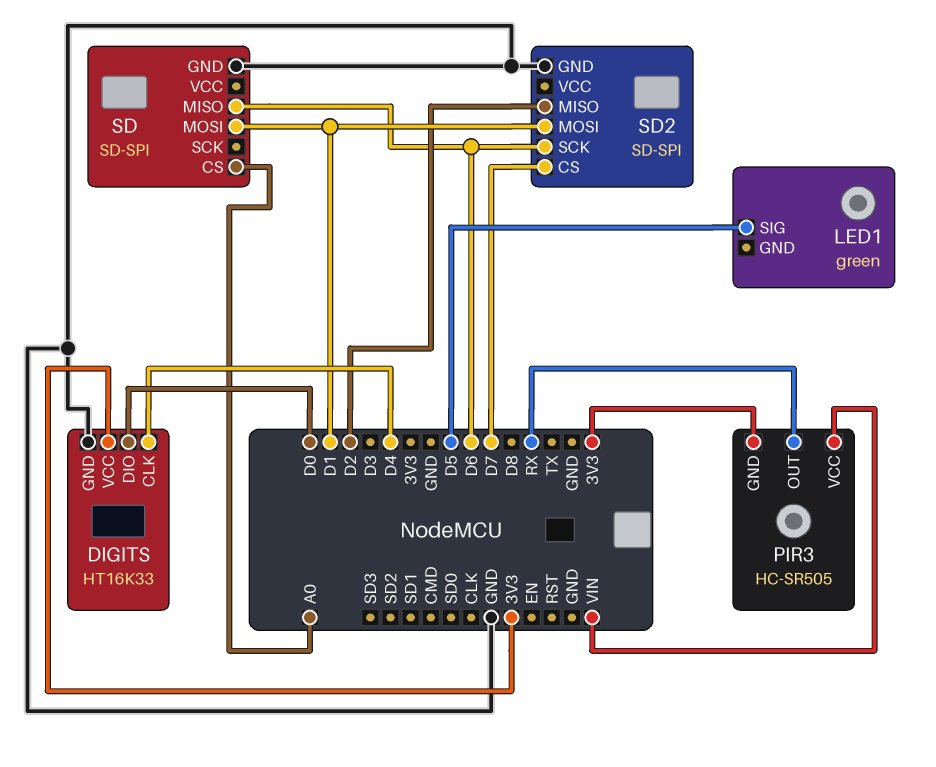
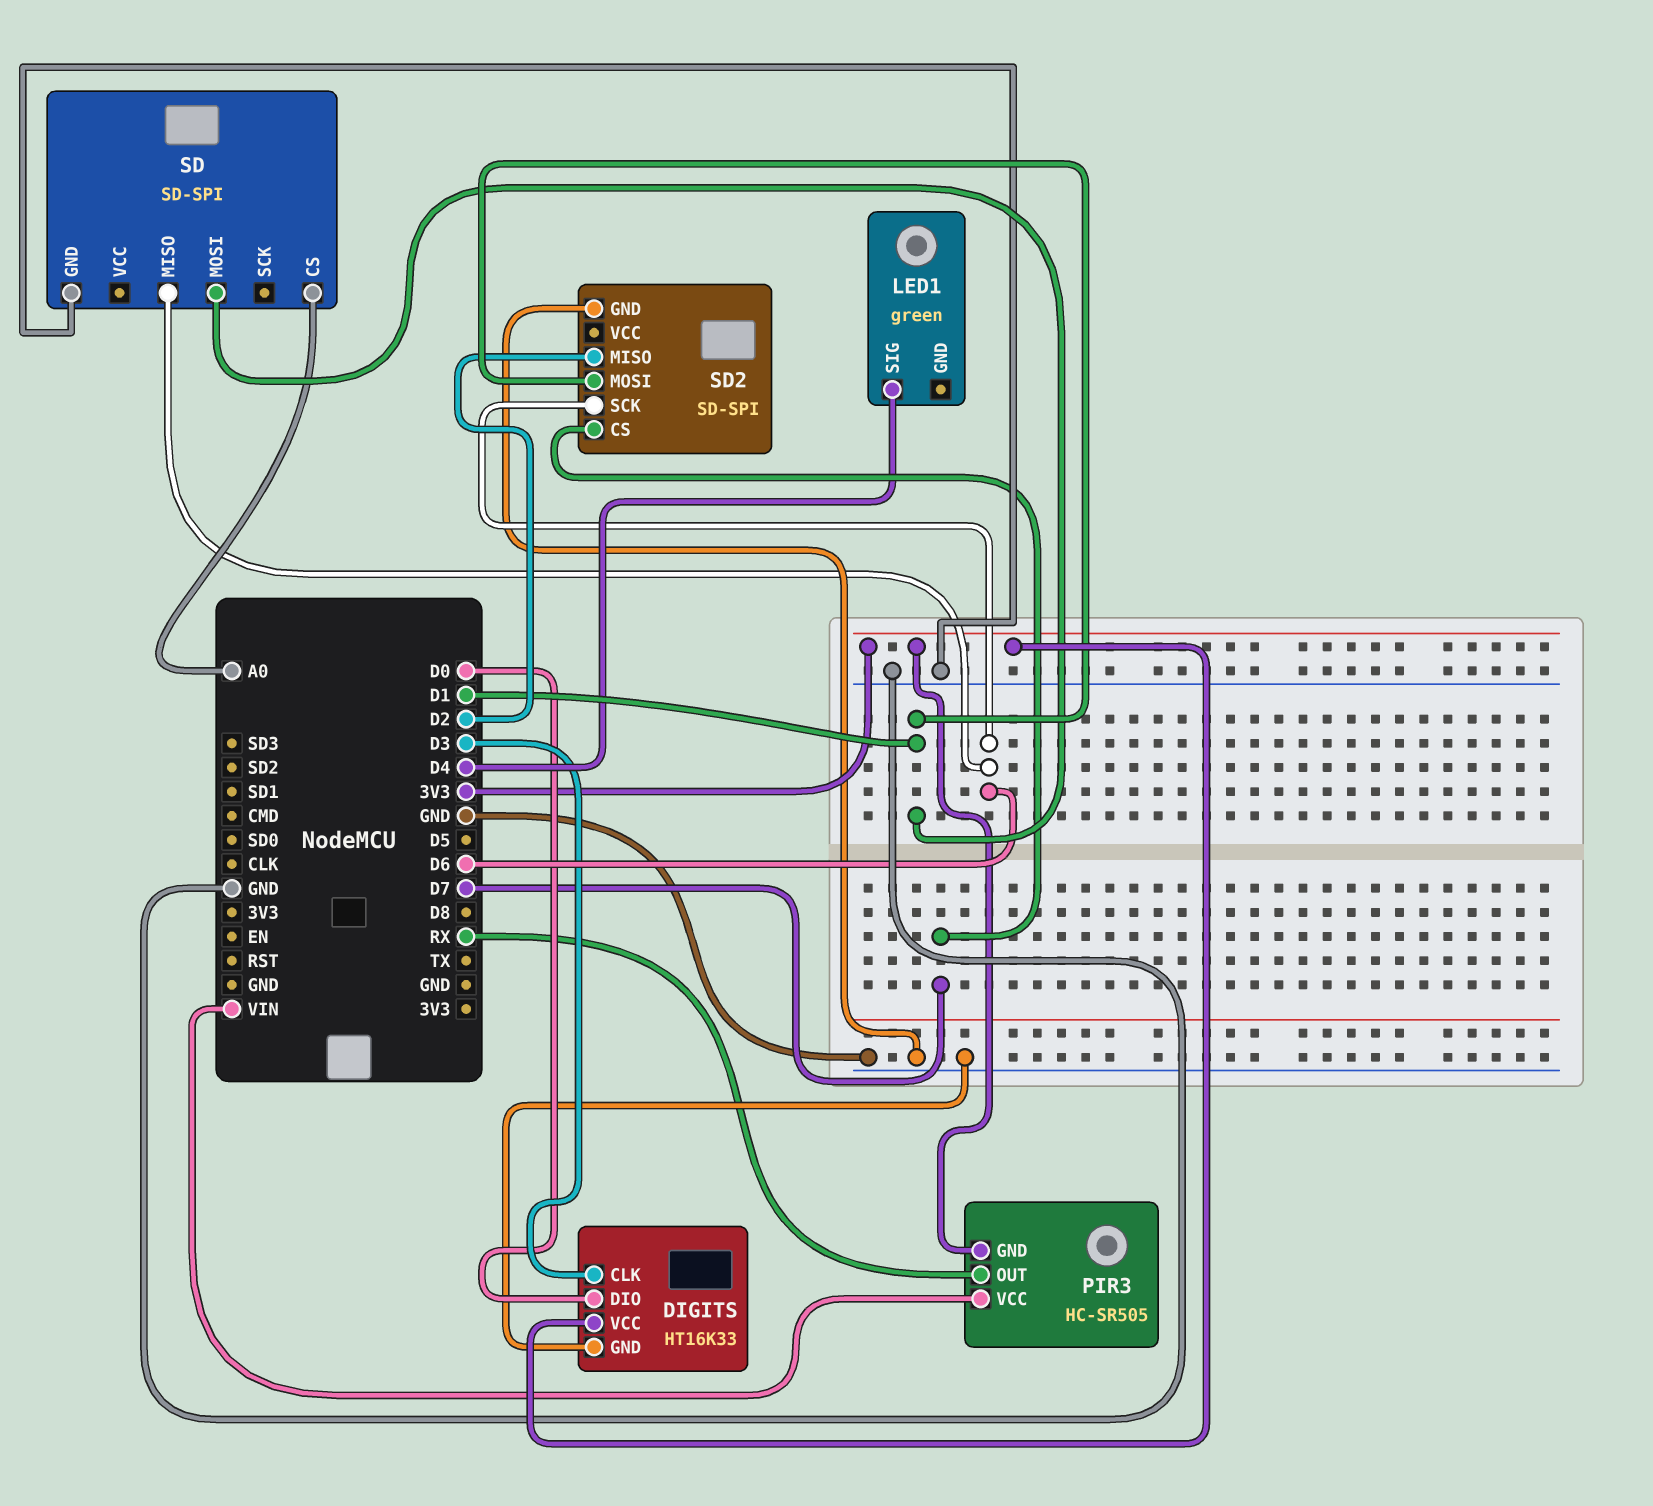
DIGITS pin CLK: D4 -> D3
LED1 pin SIG: D5 -> D4

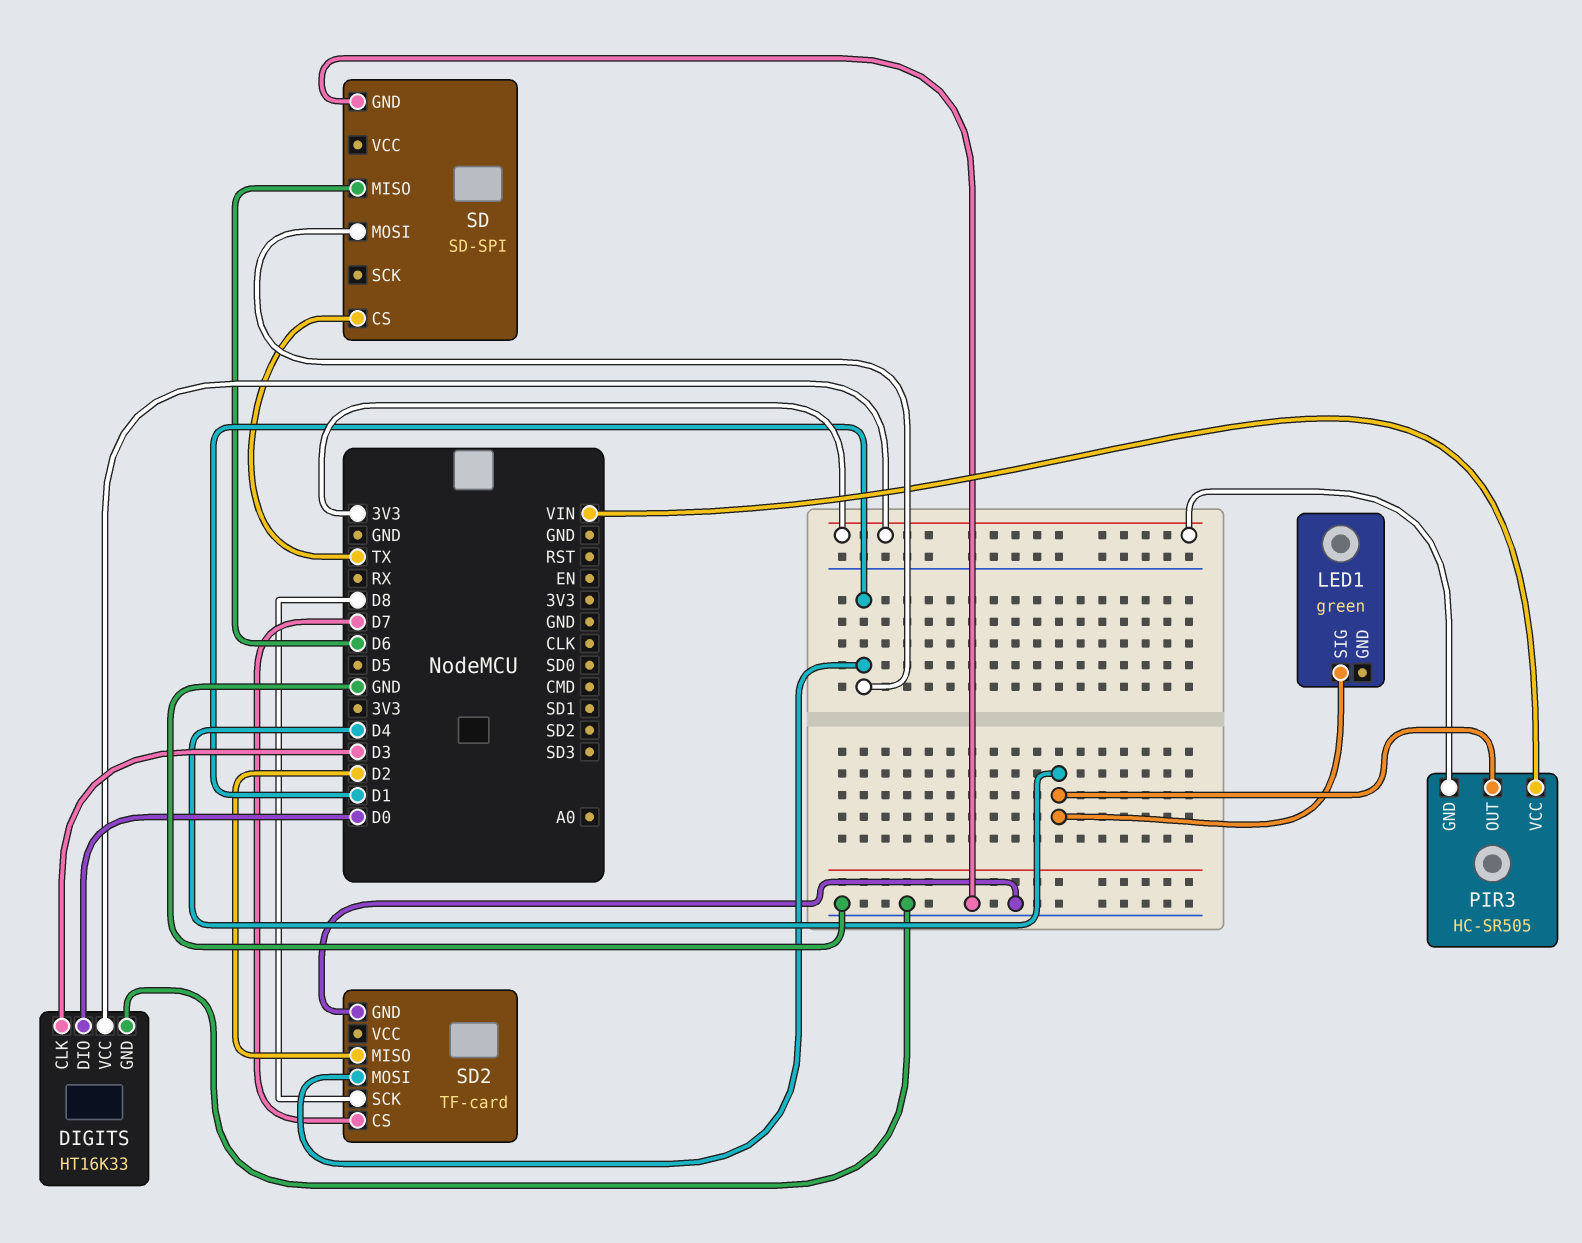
PIR3 pin OUT: RX -> D4
SD pin CS: A0 -> TX
SD2: SD-SPI -> TF-card
SD2 pin SCK: D6 -> D8

